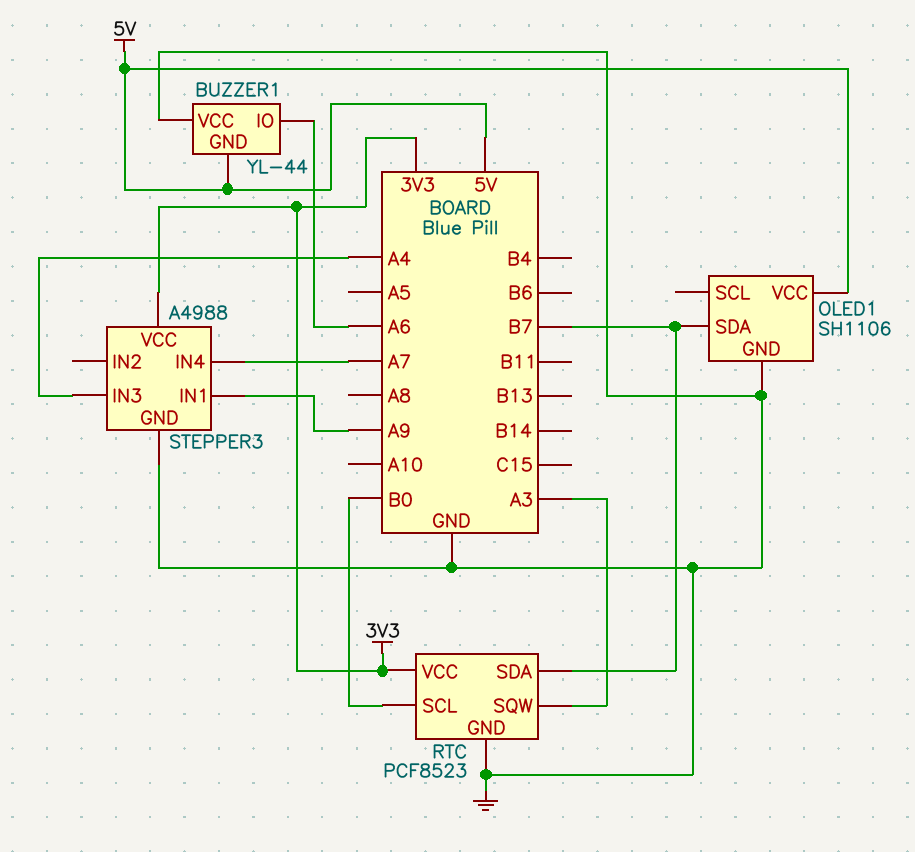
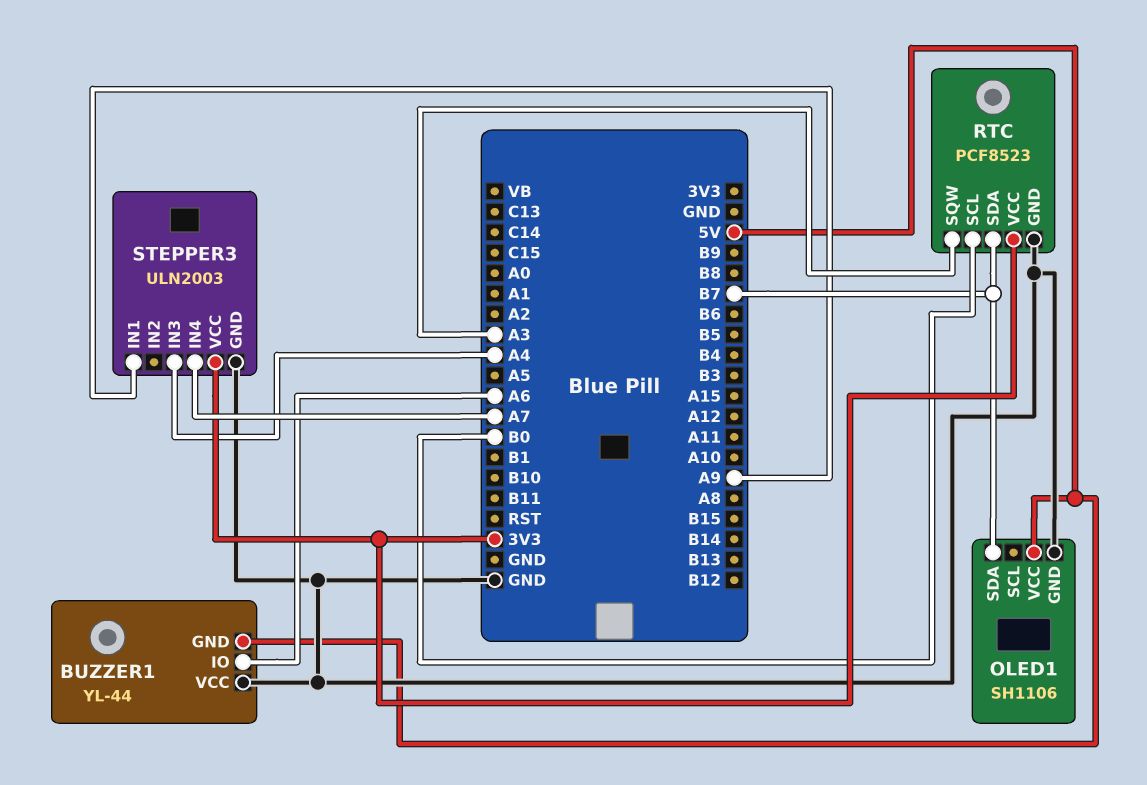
STEPPER3: A4988 -> ULN2003

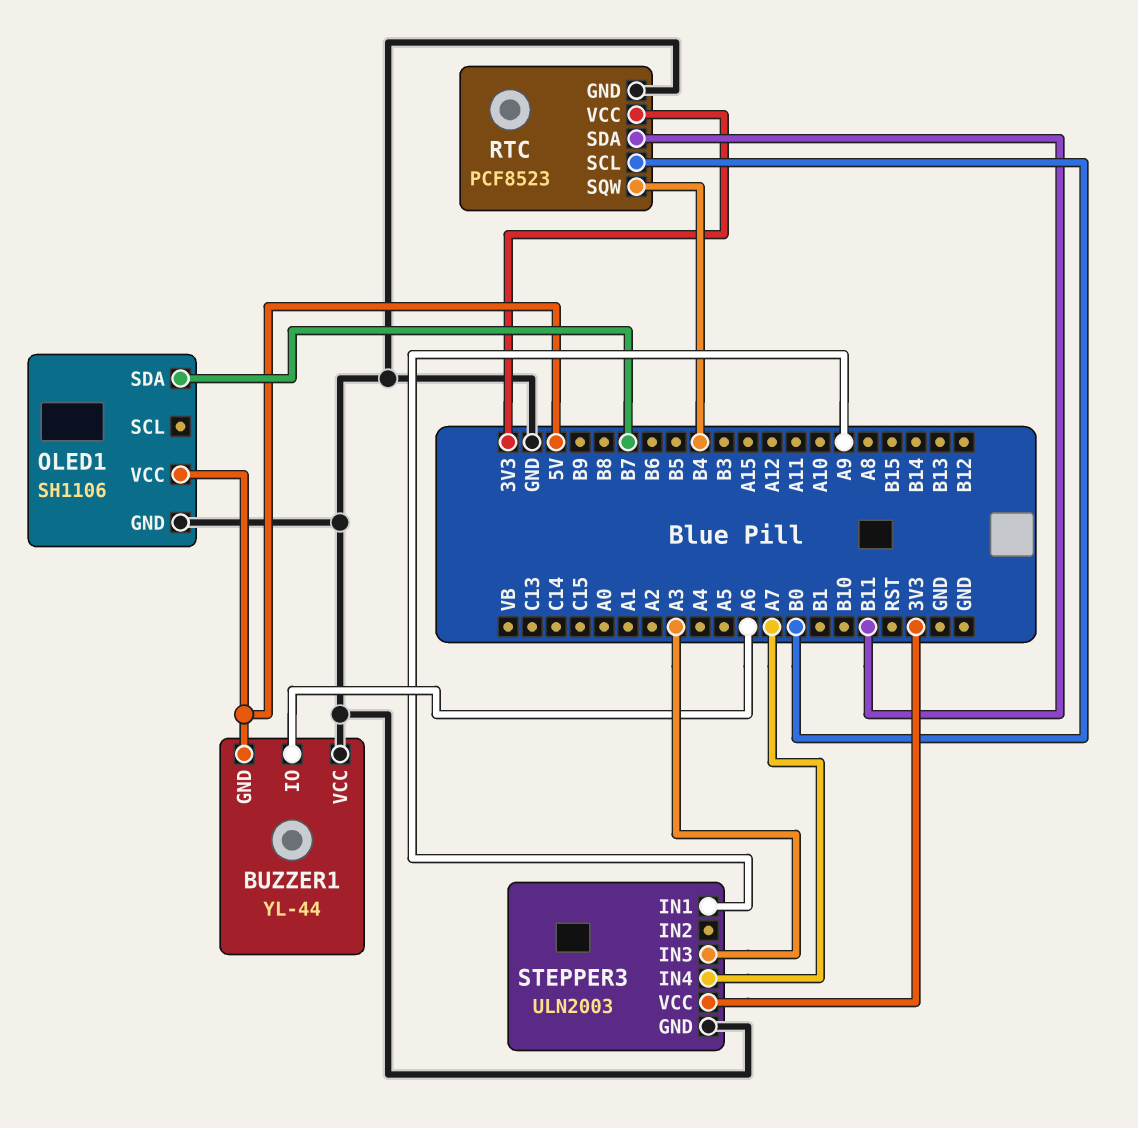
RTC pin SDA: B7 -> B11
RTC pin SQW: A3 -> B4
STEPPER3 pin IN3: A4 -> A3

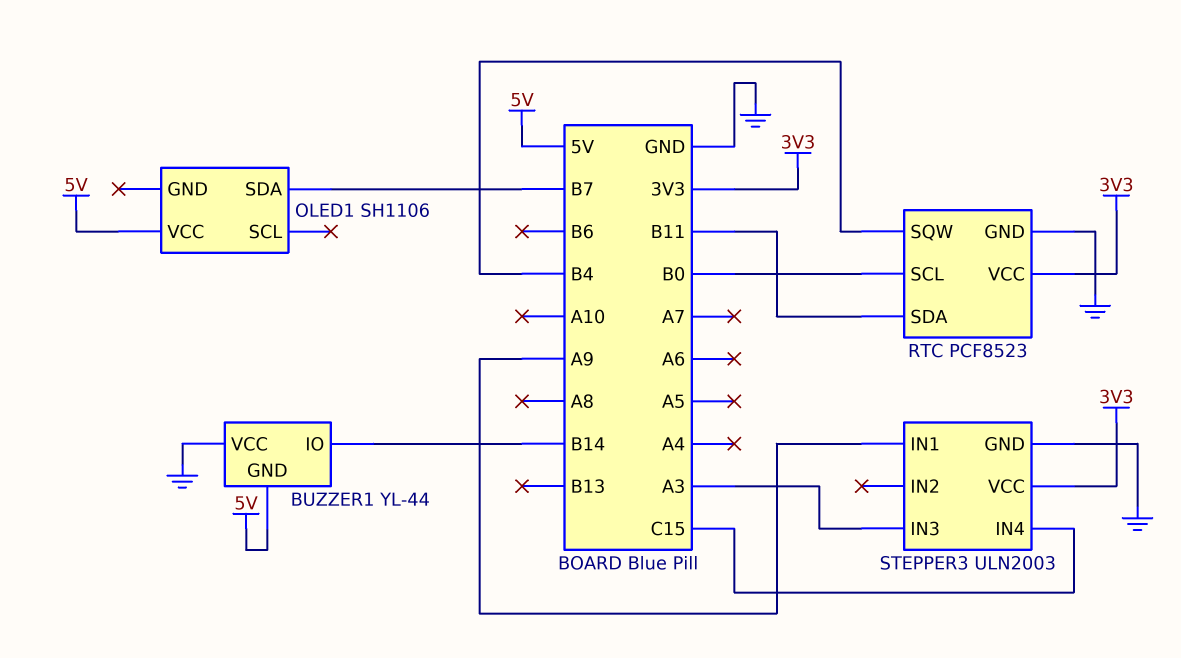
BUZZER1 pin IO: A6 -> B14
OLED1 pin GND: GND -> none
STEPPER3 pin IN4: A7 -> C15

